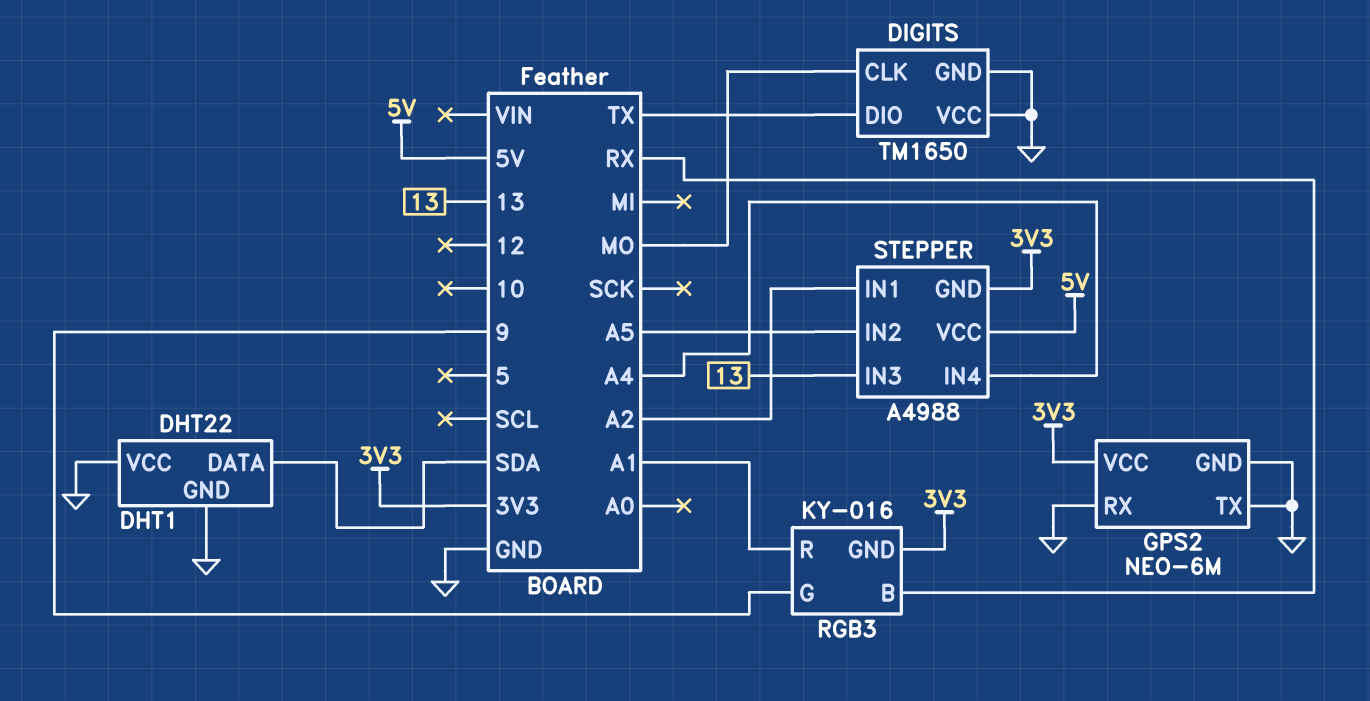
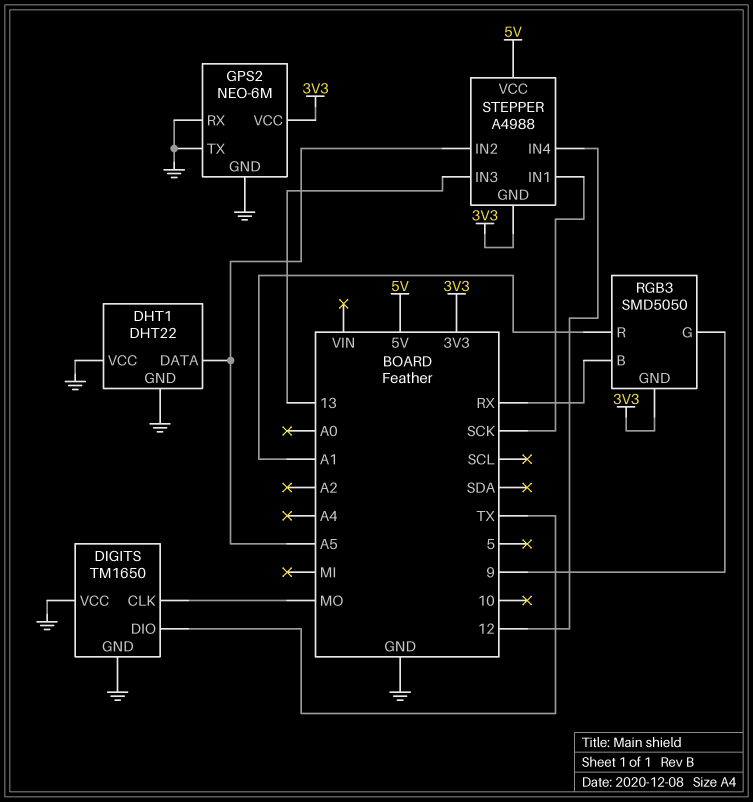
DHT1 pin DATA: SDA -> A5
RGB3: KY-016 -> SMD5050
STEPPER pin IN1: A2 -> SCK
STEPPER pin IN4: A4 -> 12

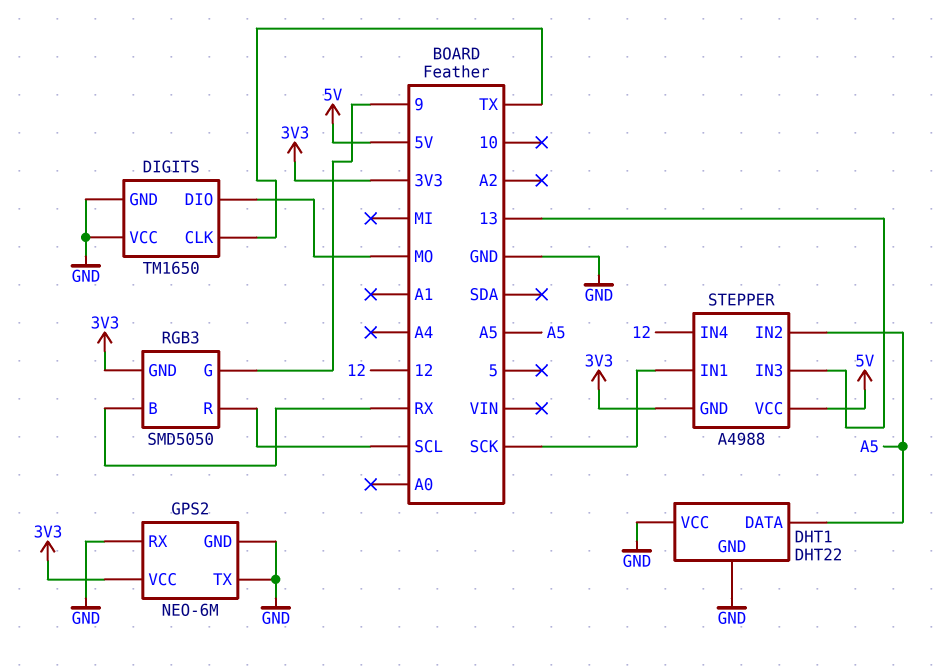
DIGITS pin CLK: MO -> TX
DIGITS pin DIO: TX -> MO
RGB3 pin R: A1 -> SCL

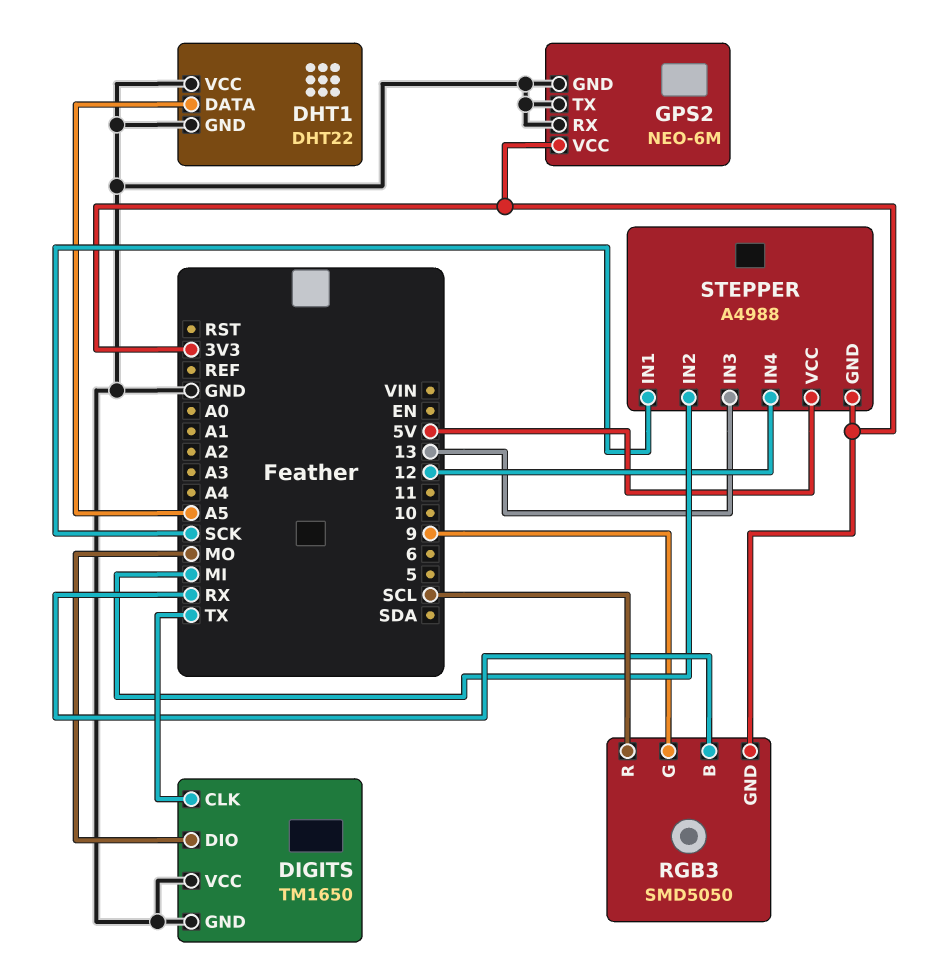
STEPPER pin IN2: A5 -> MI

